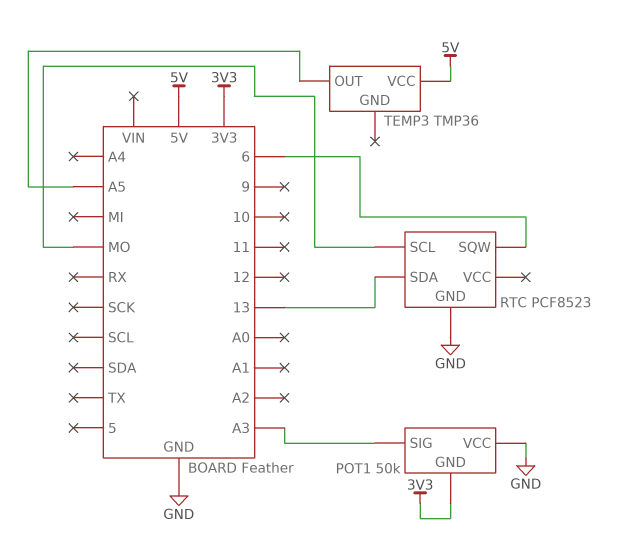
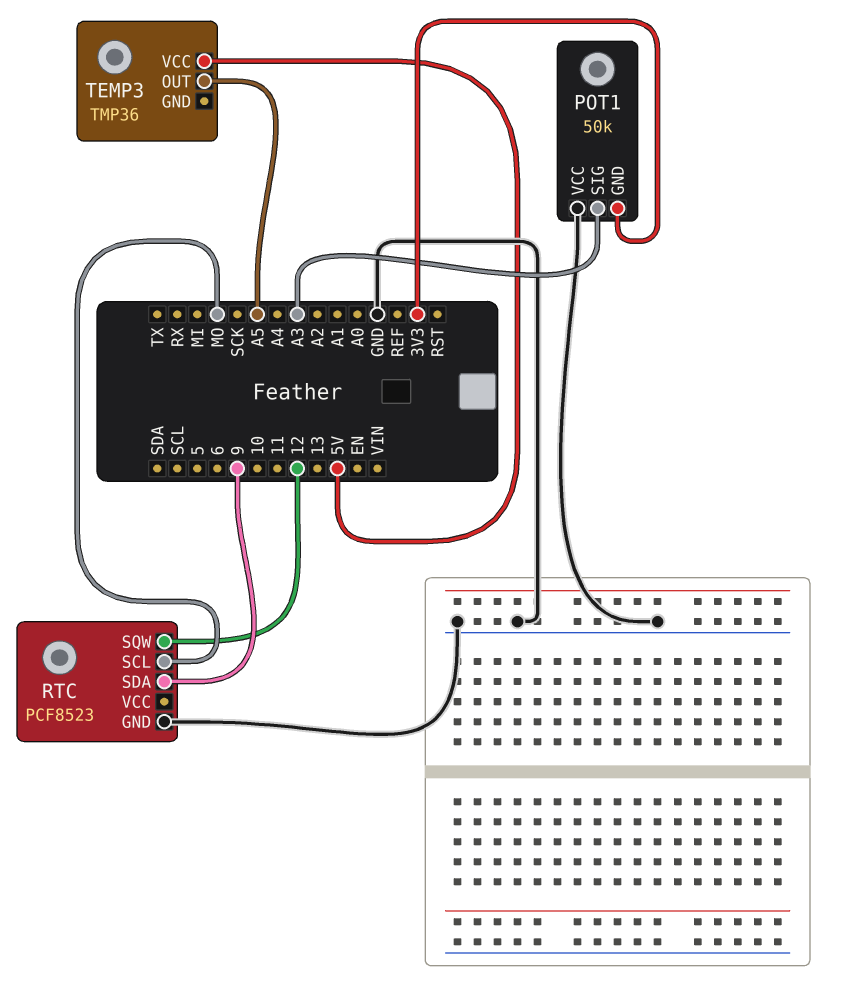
RTC pin SDA: 13 -> 9
RTC pin SQW: 6 -> 12

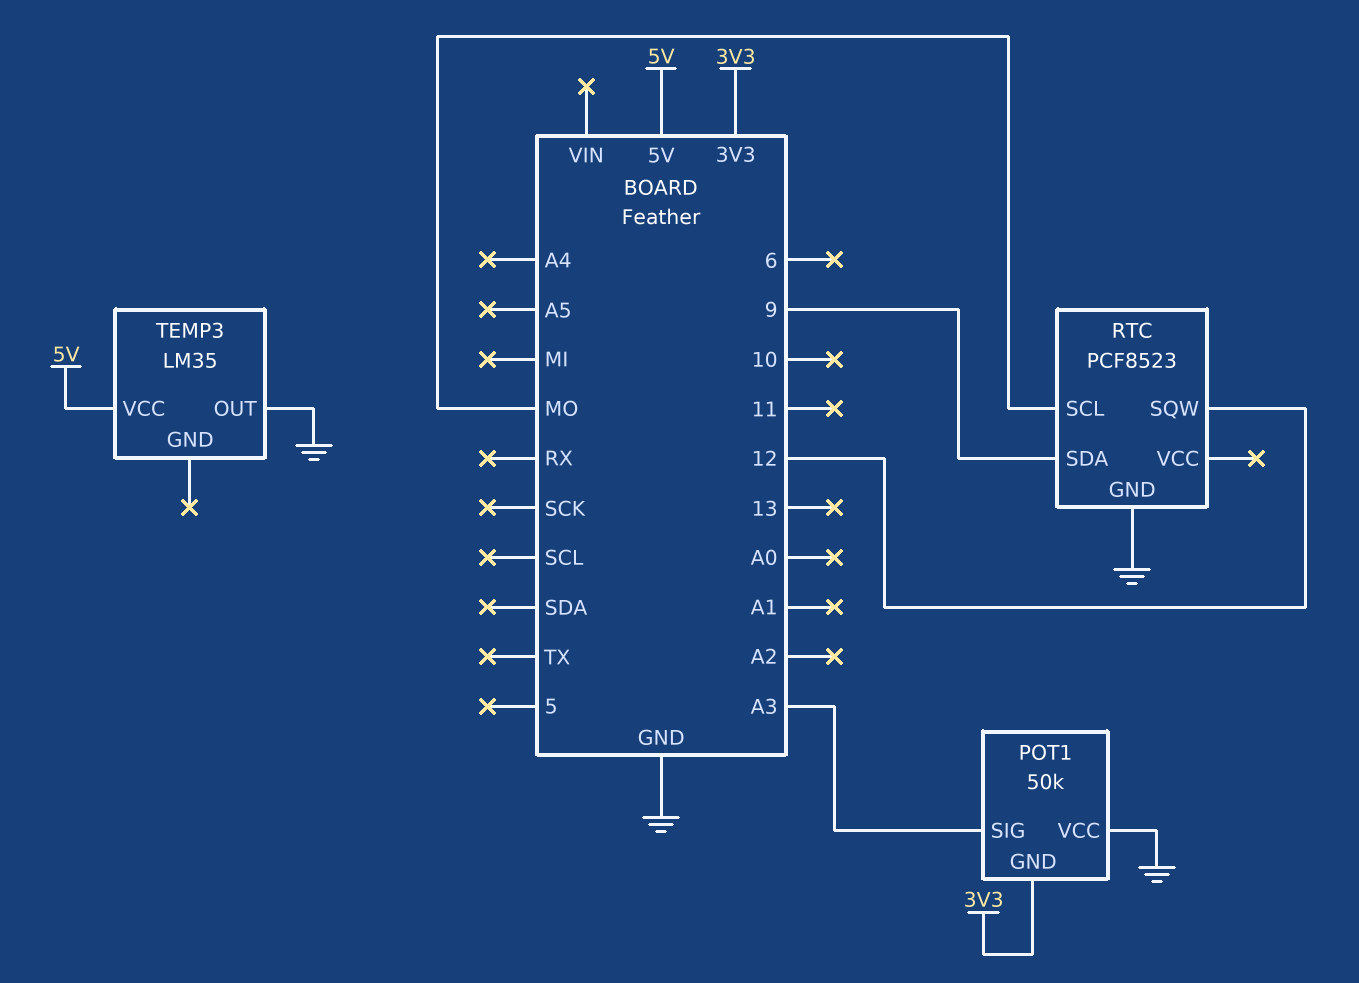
TEMP3: TMP36 -> LM35
TEMP3 pin OUT: A5 -> GND

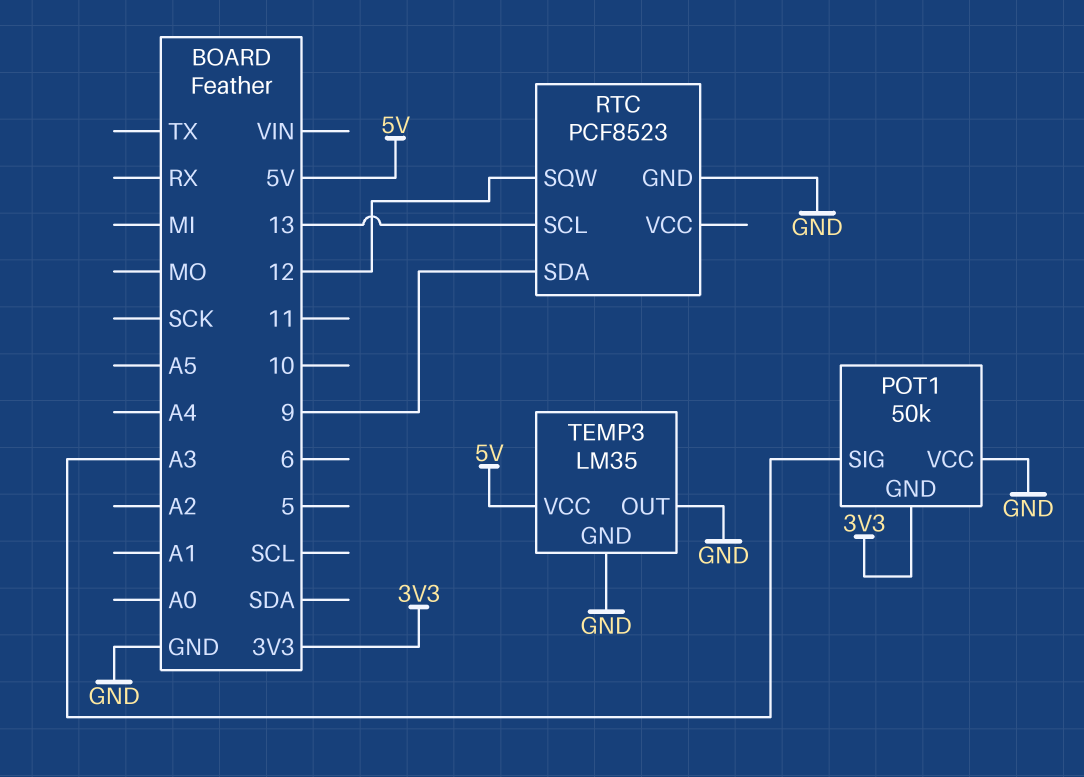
RTC pin SCL: MO -> 13
TEMP3 pin GND: none -> GND

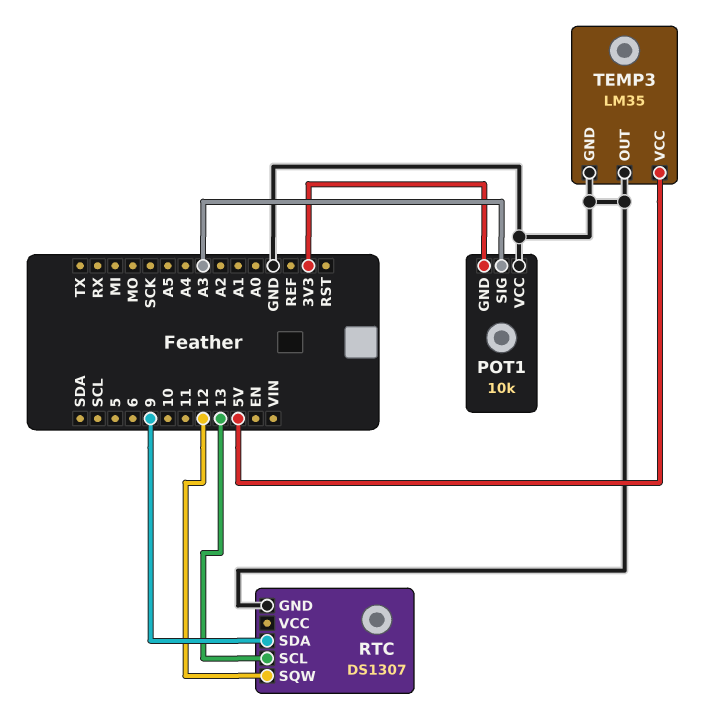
POT1: 50k -> 10k
RTC: PCF8523 -> DS1307

